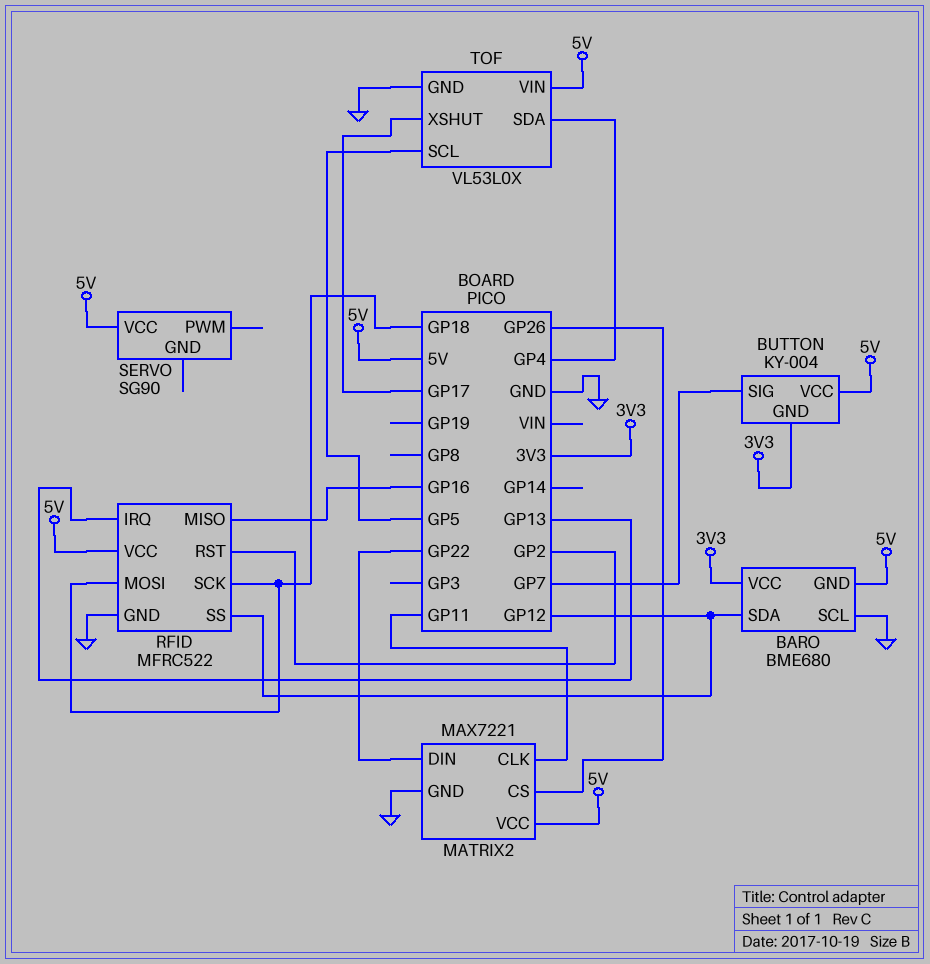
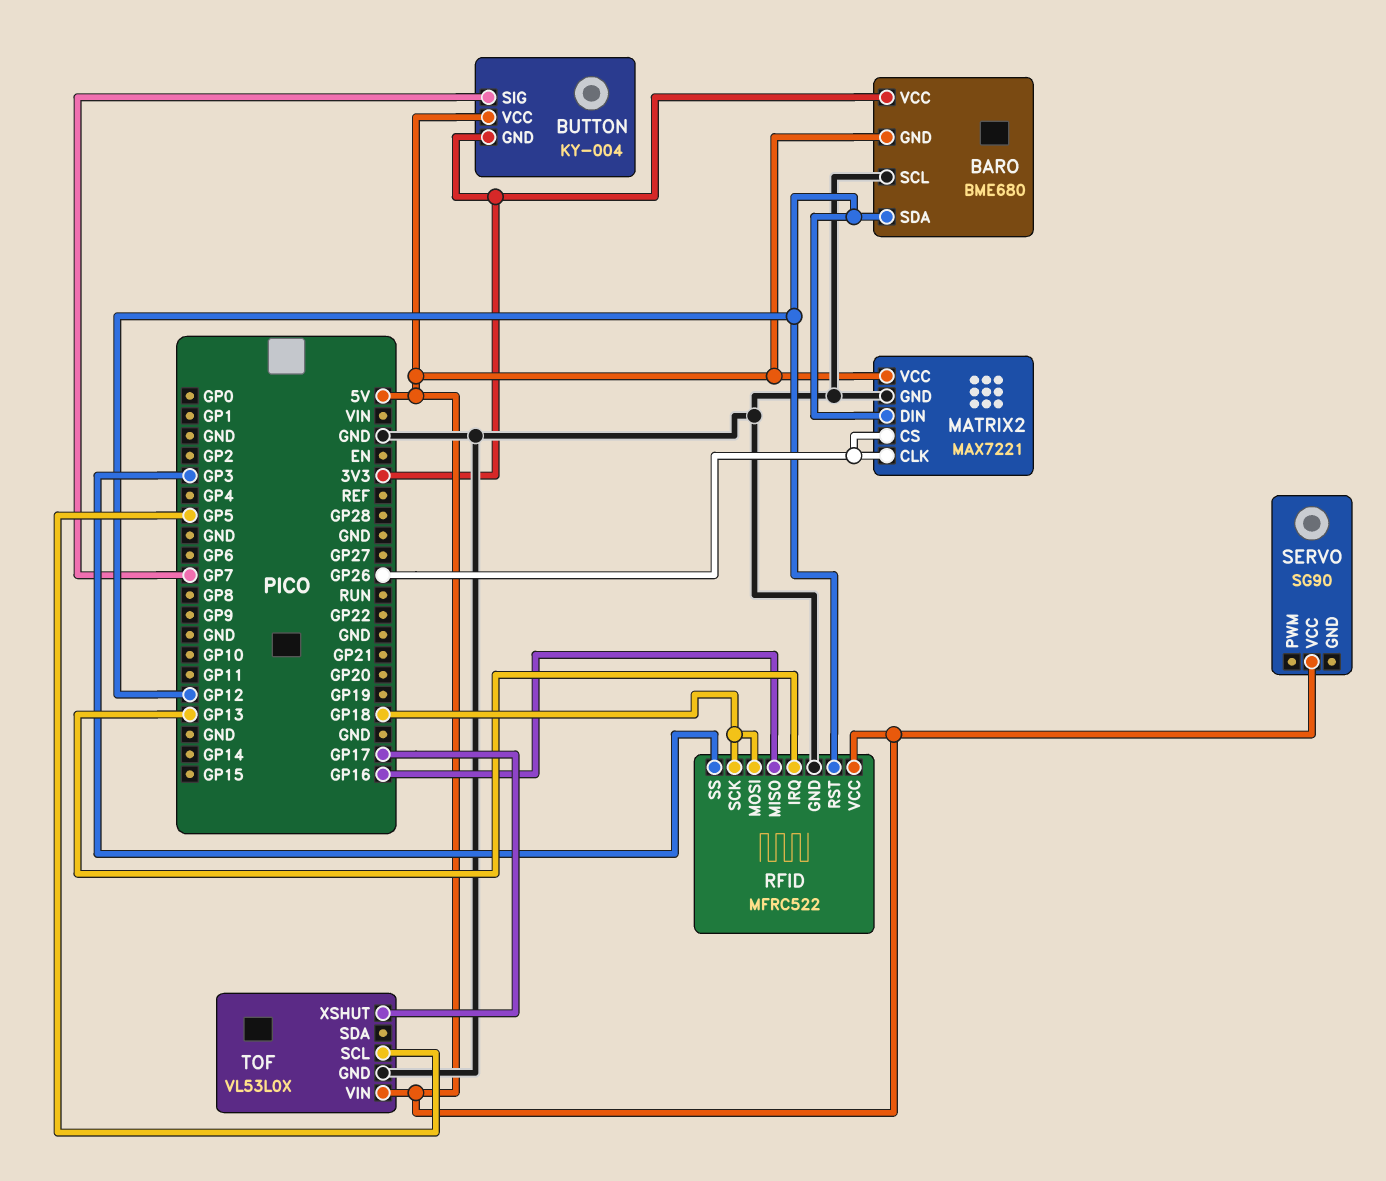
MATRIX2 pin CLK: GP11 -> GP26
MATRIX2 pin DIN: GP22 -> GP12
RFID pin RST: GP2 -> GP12
RFID pin SS: GP12 -> GP3
TOF pin SDA: GP4 -> none

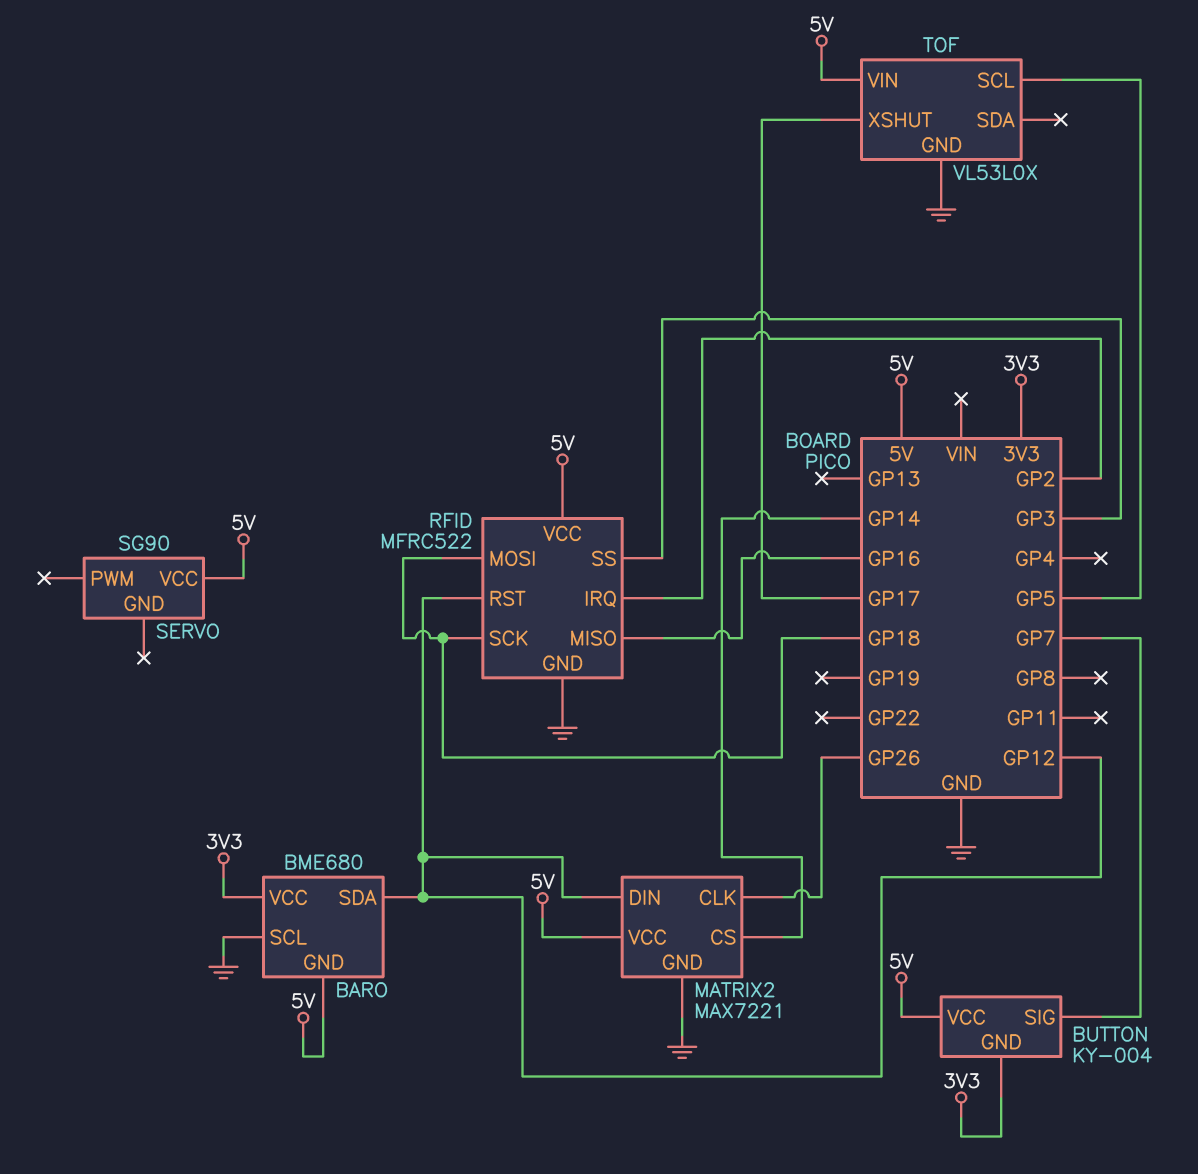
MATRIX2 pin CS: GP26 -> GP14
RFID pin IRQ: GP13 -> GP2

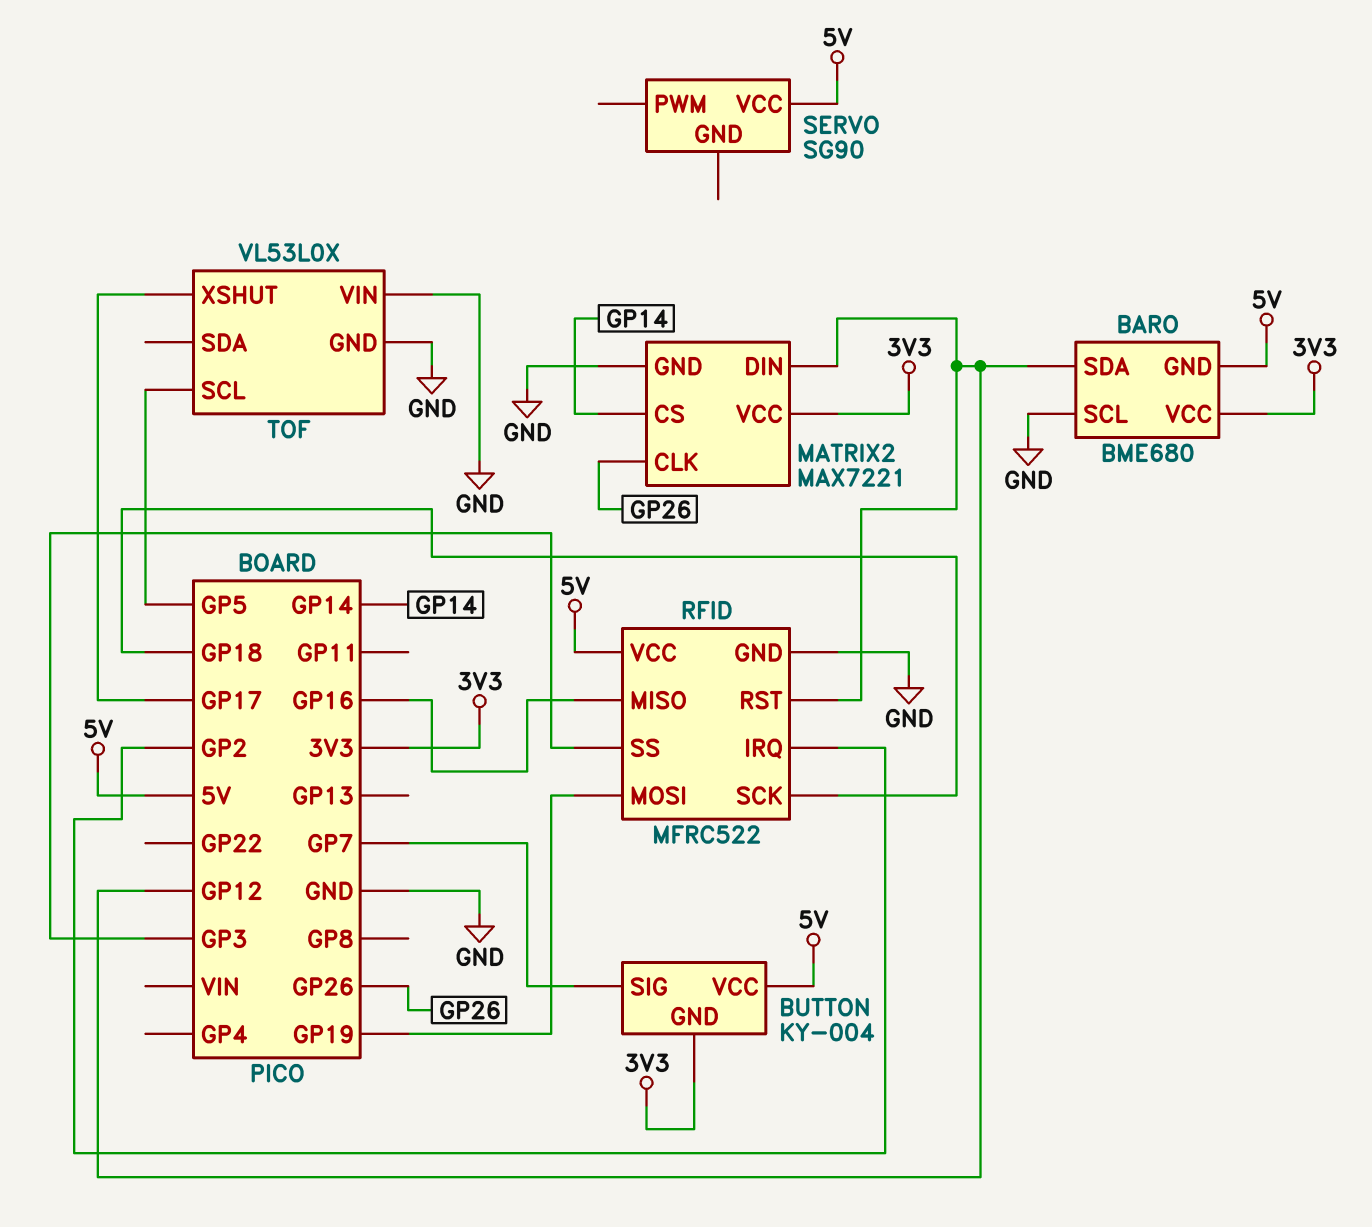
MATRIX2 pin VCC: 5V -> 3V3
RFID pin MOSI: GP18 -> GP19
TOF pin VIN: 5V -> GND

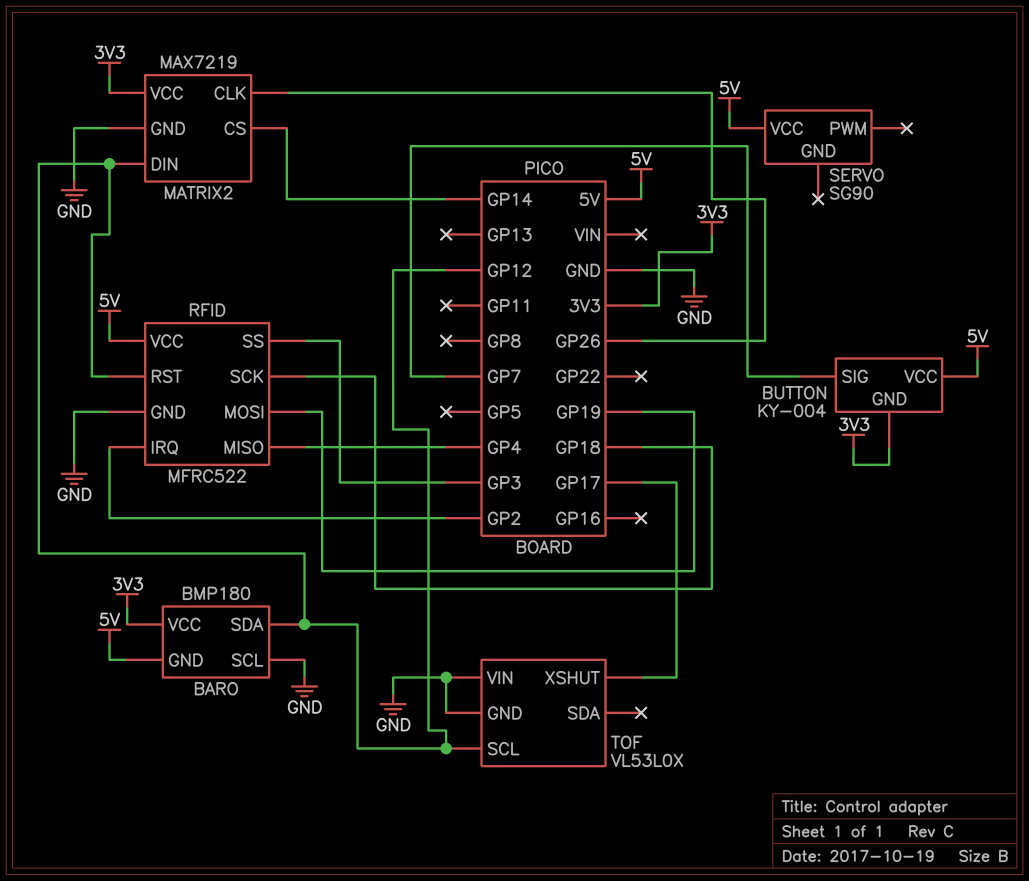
BARO: BME680 -> BMP180
MATRIX2: MAX7221 -> MAX7219
RFID pin MISO: GP16 -> GP4
TOF pin SCL: GP5 -> GP12

